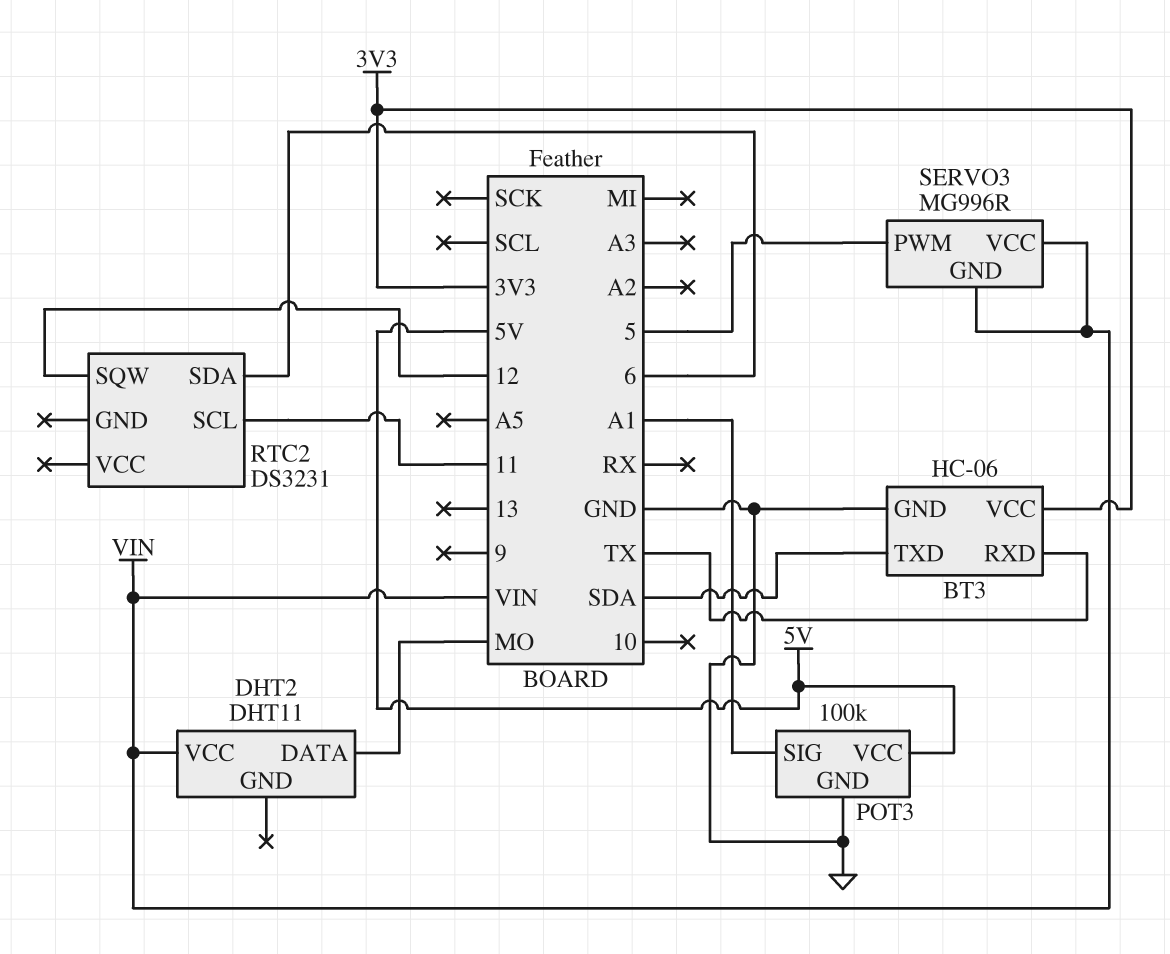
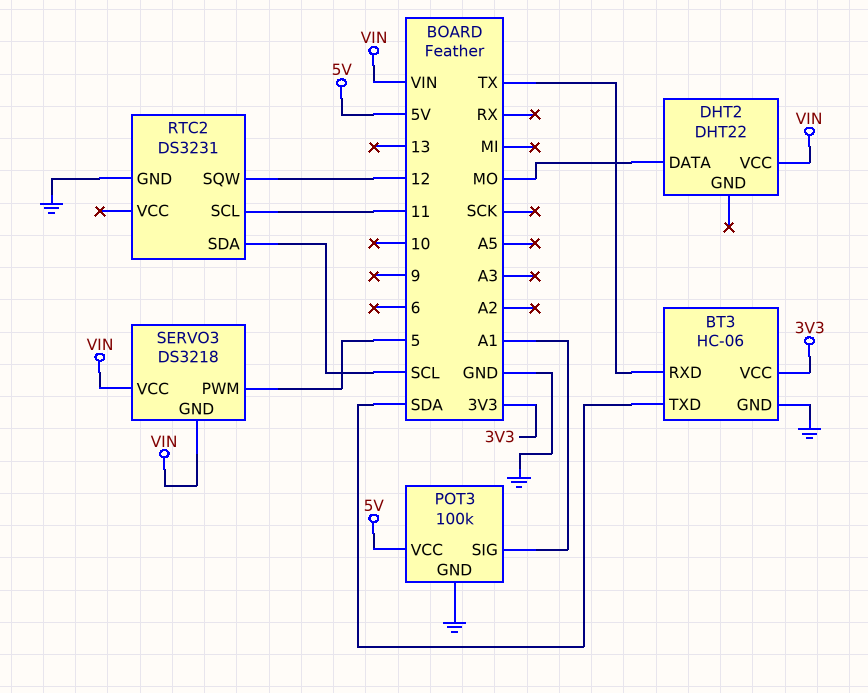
DHT2: DHT11 -> DHT22
RTC2 pin GND: none -> GND
RTC2 pin SDA: 6 -> SCL
SERVO3: MG996R -> DS3218

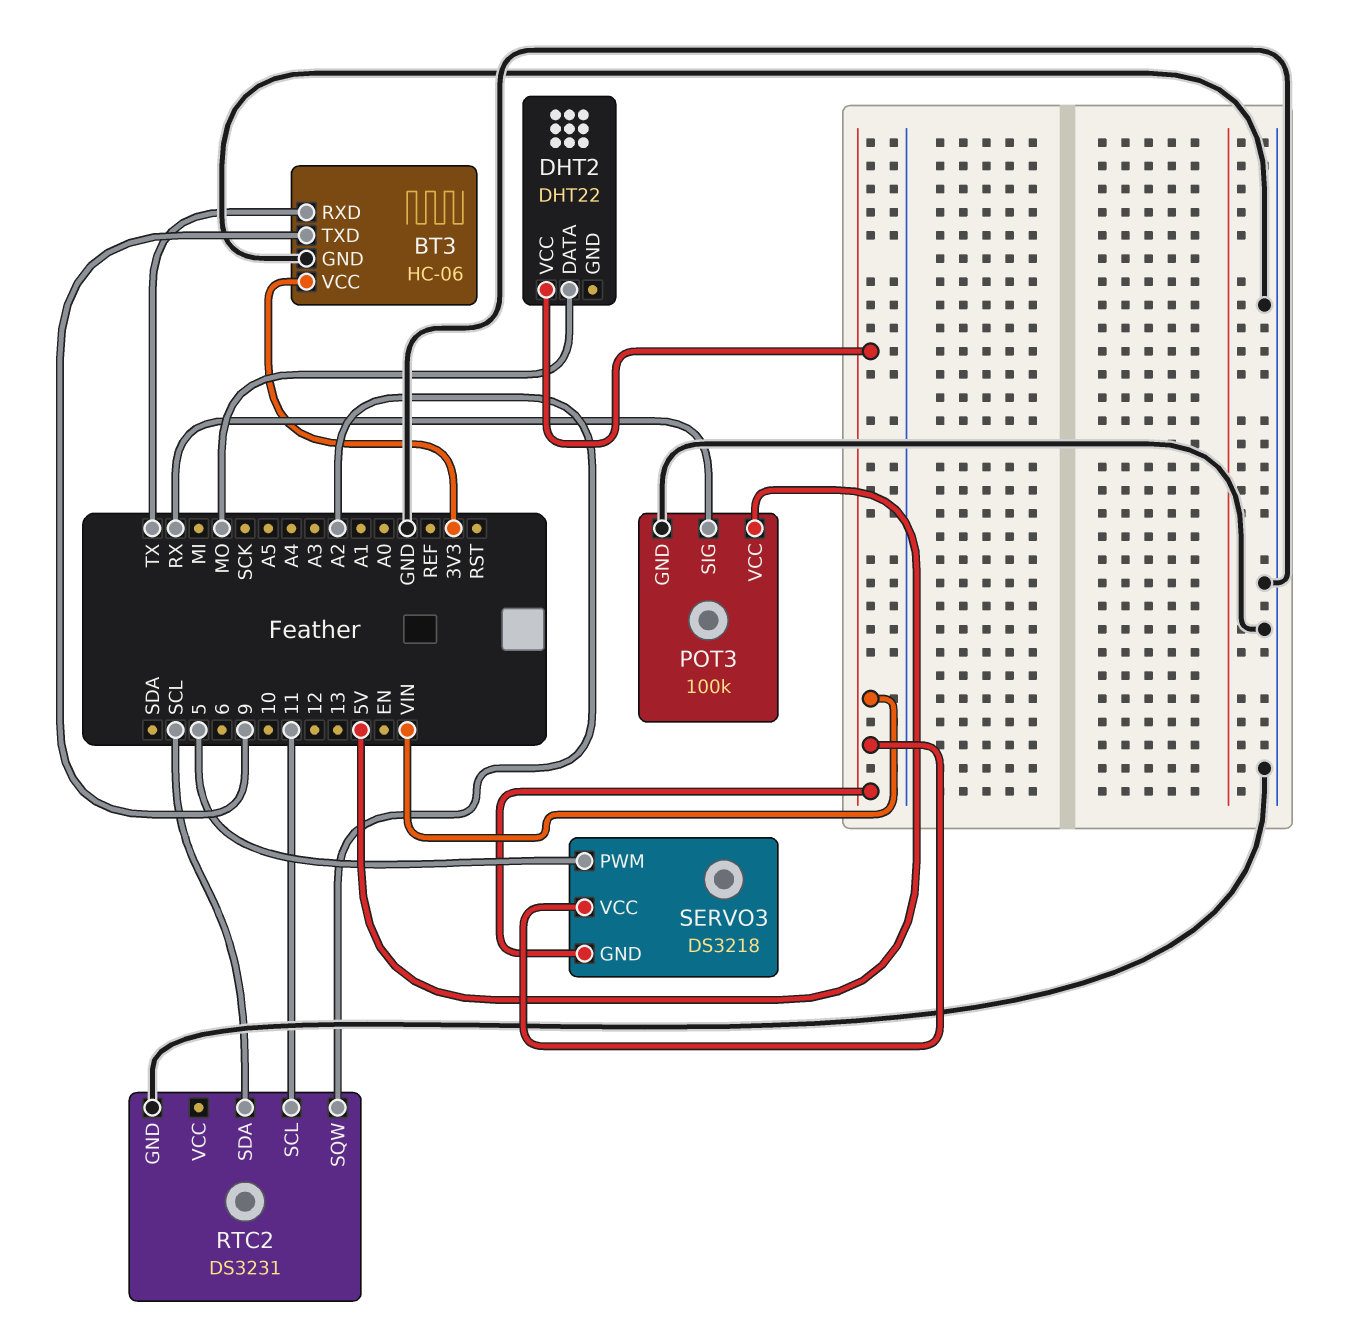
BT3 pin TXD: SDA -> 9
POT3 pin SIG: A1 -> RX
RTC2 pin SQW: 12 -> A2

